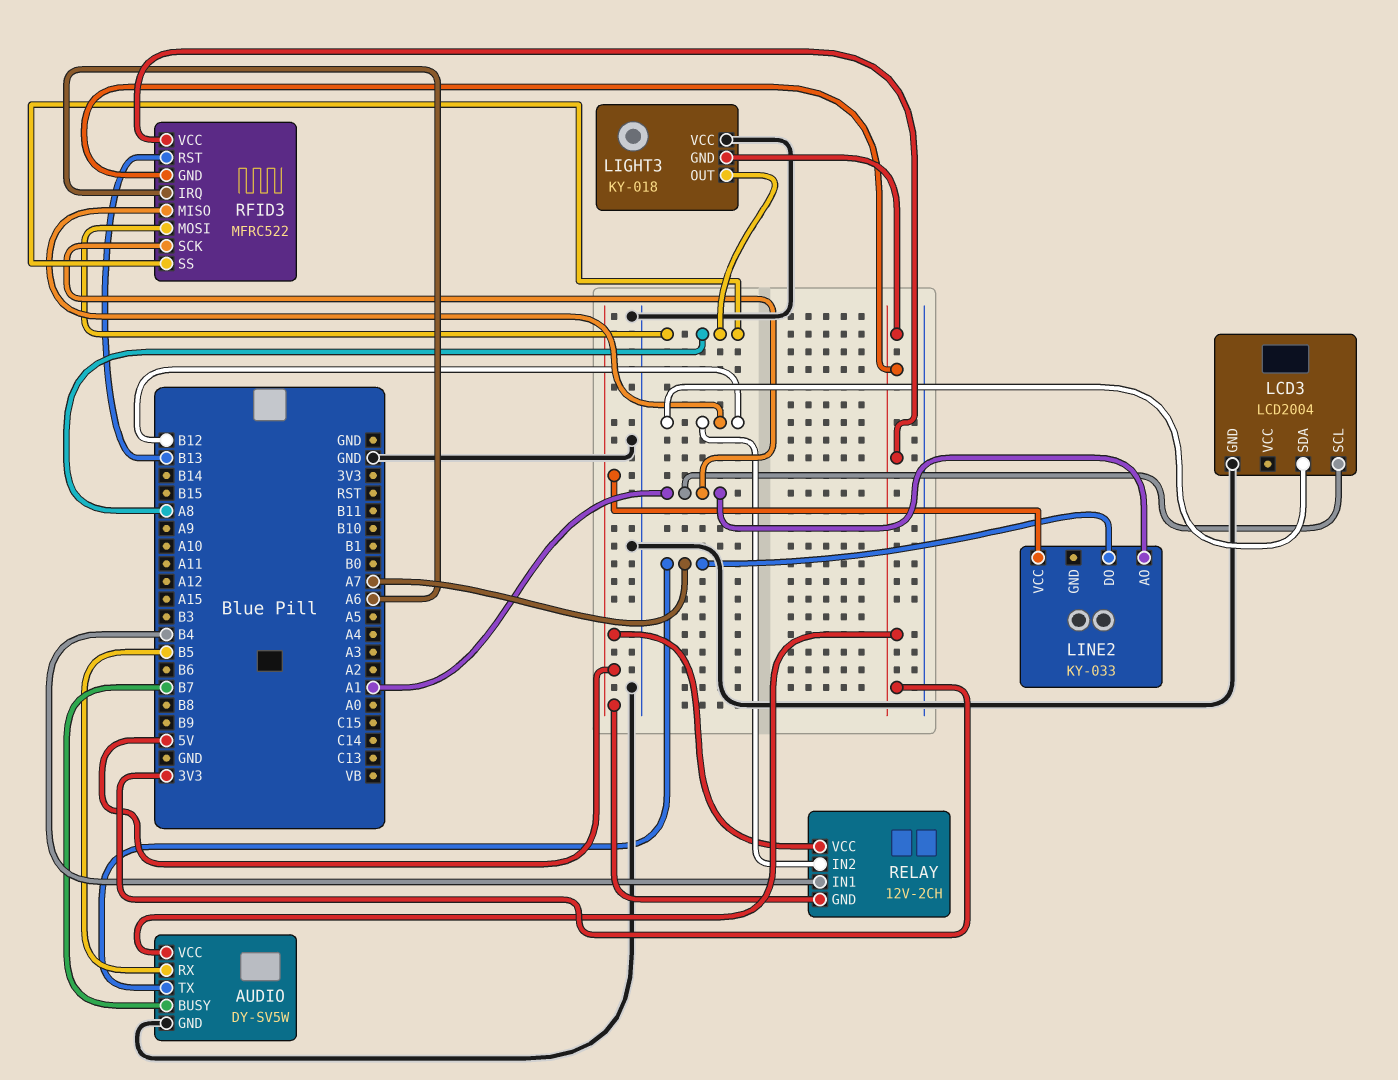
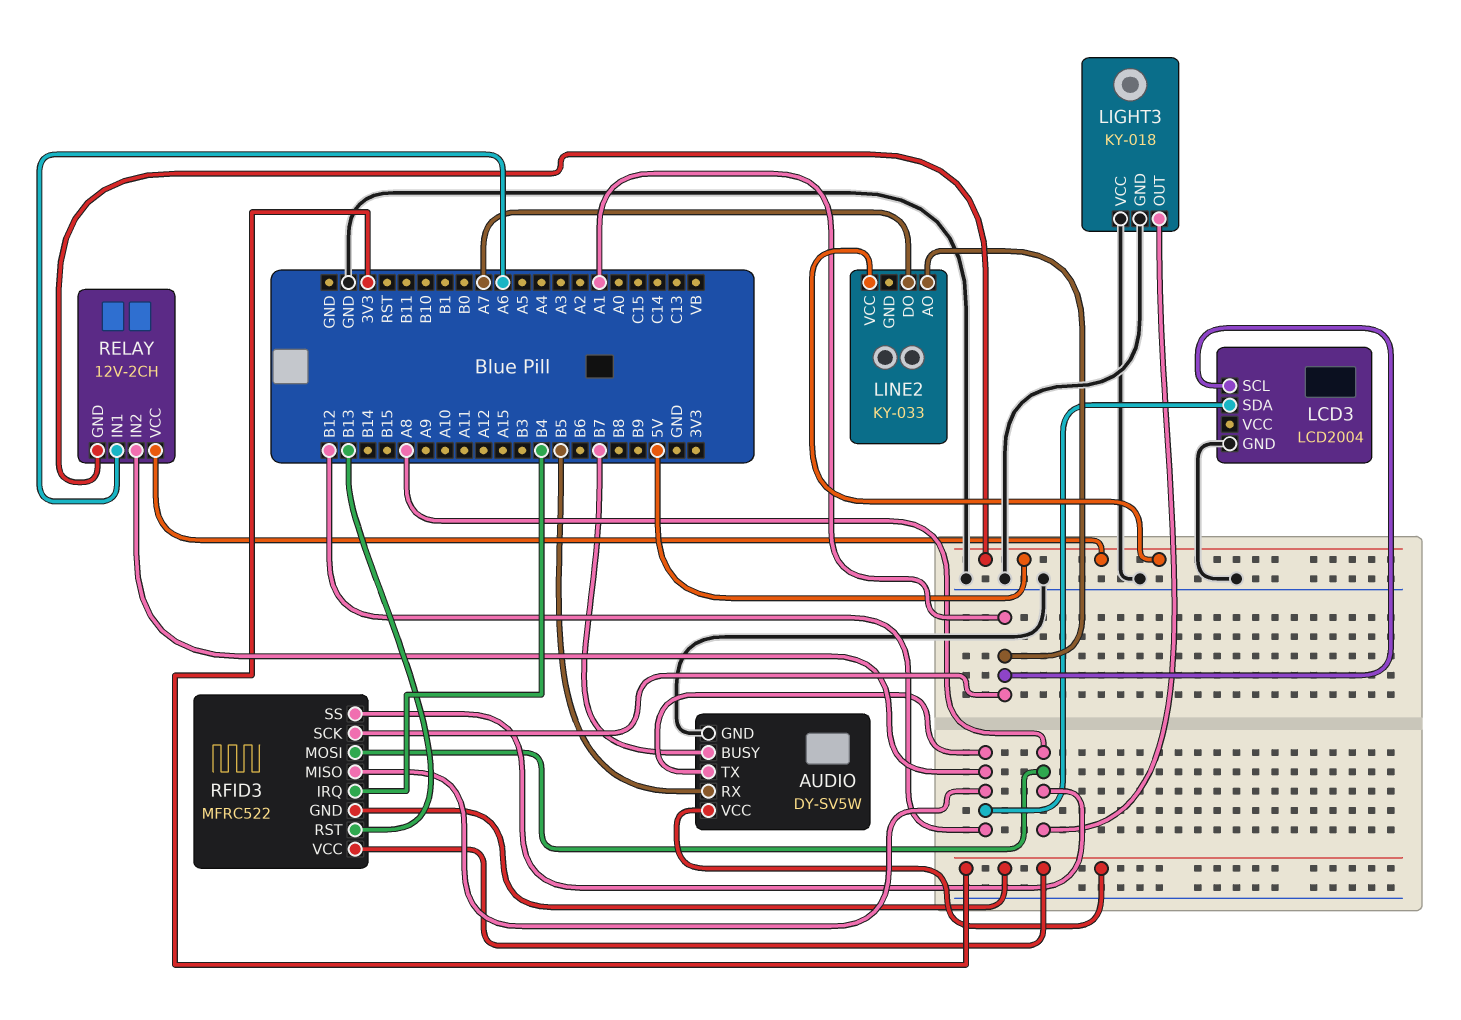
AUDIO pin TX: A7 -> B12
LIGHT3 pin GND: 3V3 -> GND
RELAY pin IN1: B4 -> A6
RFID3 pin IRQ: A6 -> B4

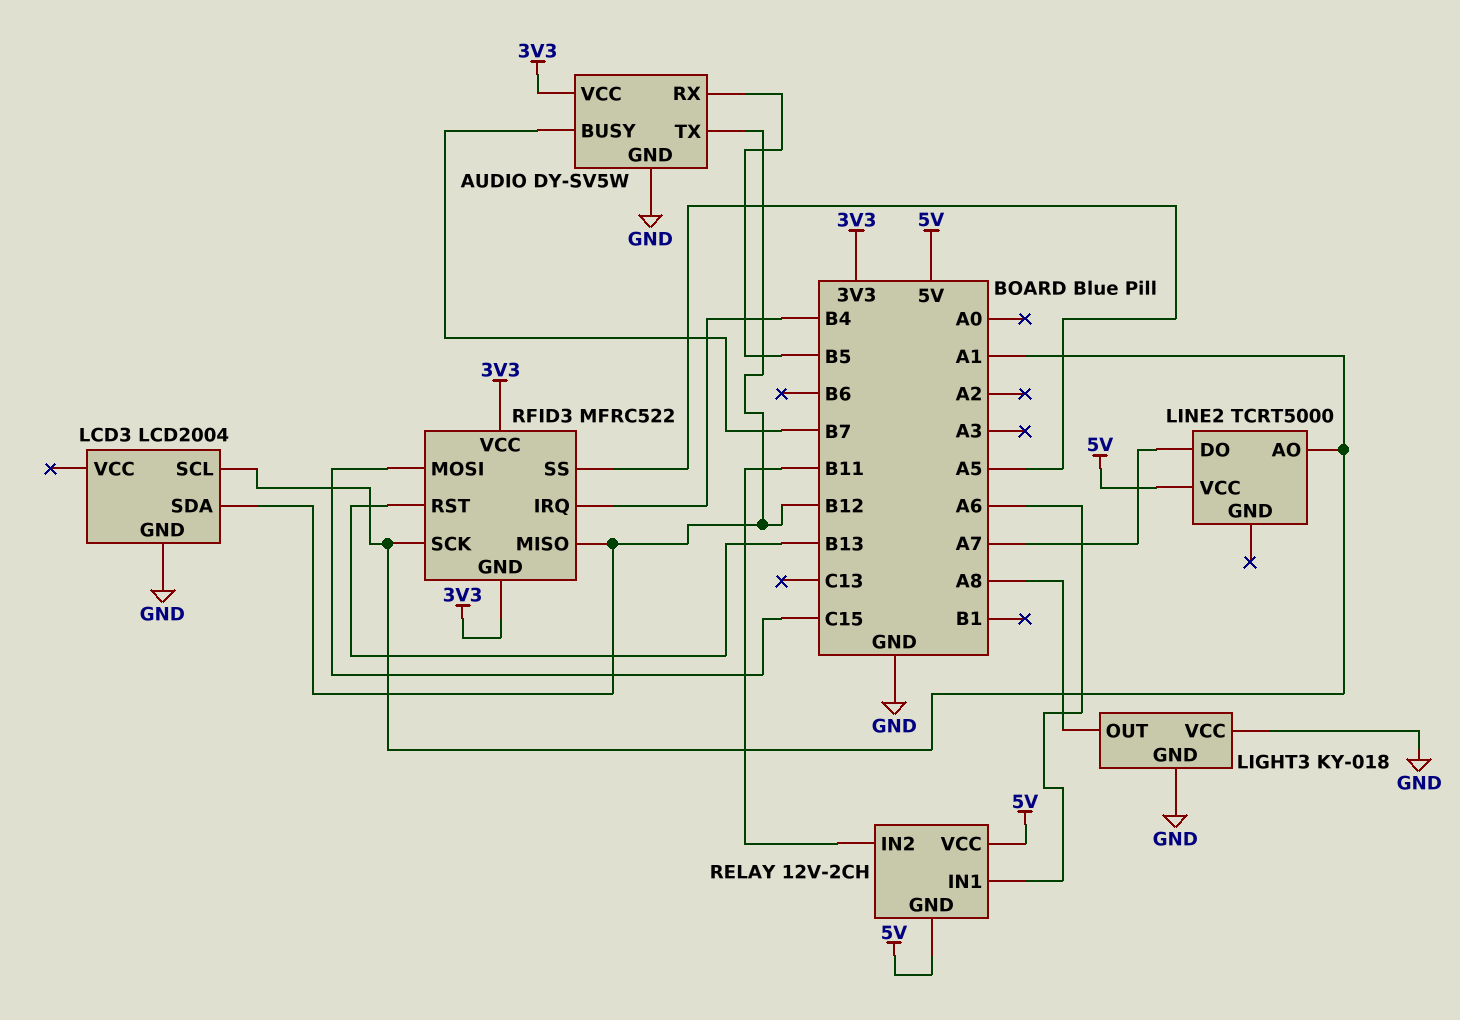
LINE2: KY-033 -> TCRT5000
RELAY pin IN2: B12 -> B11
RFID3 pin MOSI: A8 -> C15
RFID3 pin SS: A8 -> A5

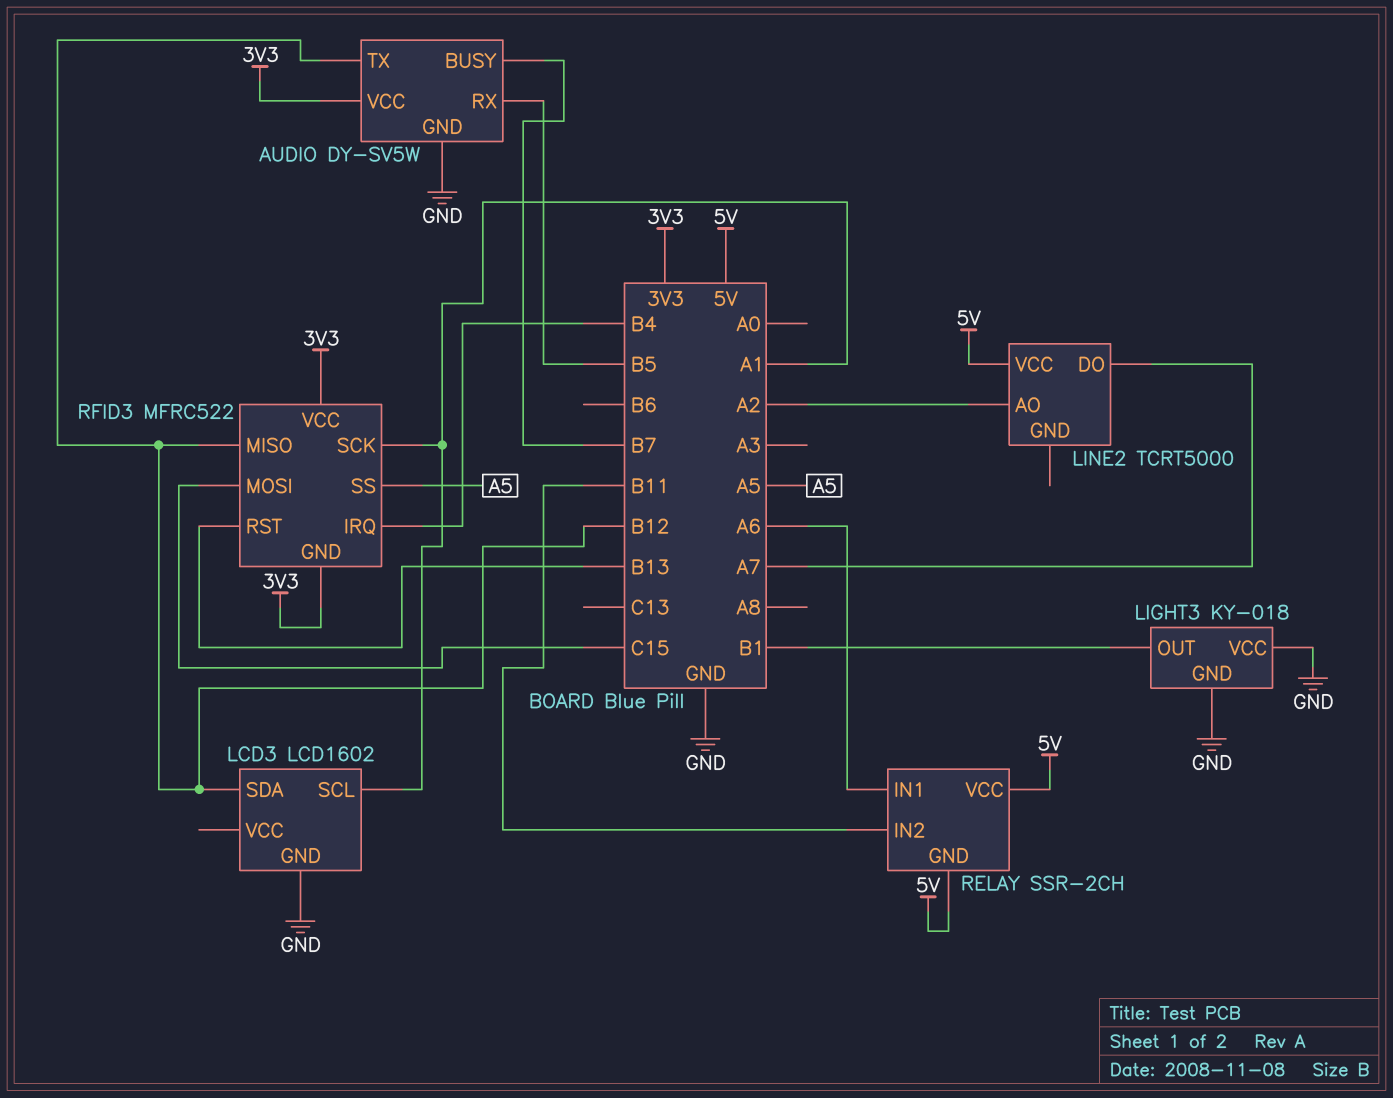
LCD3: LCD2004 -> LCD1602
LIGHT3 pin OUT: A8 -> B1
LINE2 pin AO: A1 -> A2
RELAY: 12V-2CH -> SSR-2CH

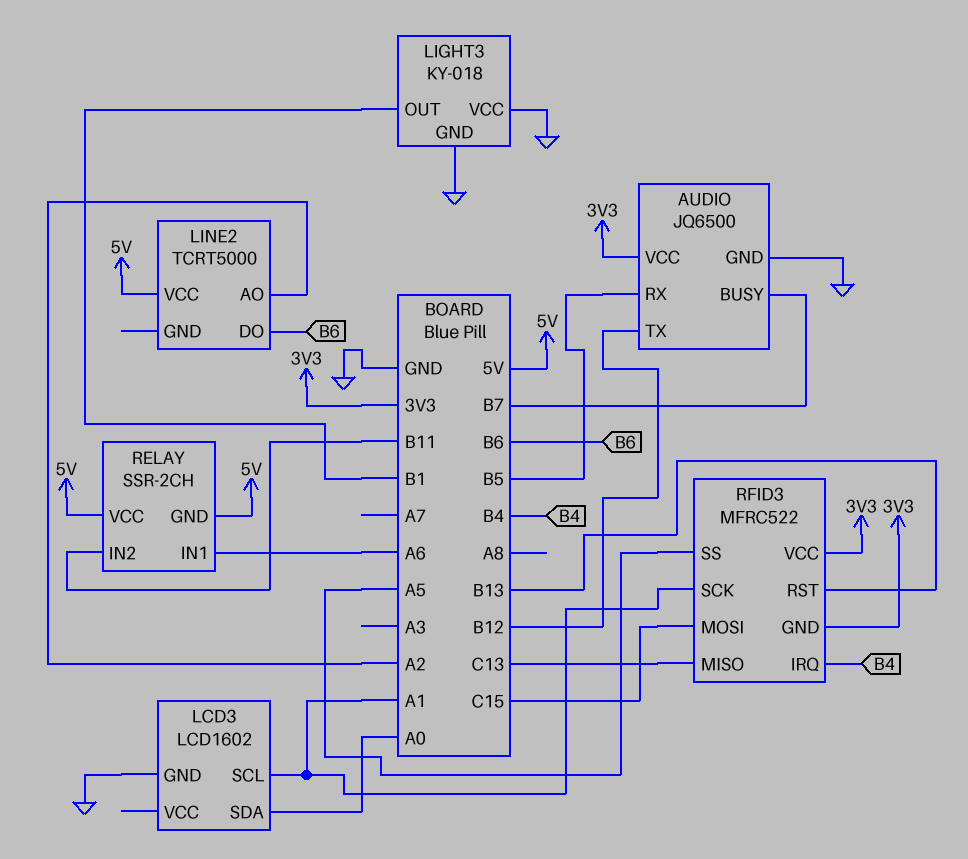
AUDIO: DY-SV5W -> JQ6500
LCD3 pin SDA: B12 -> A0
LINE2 pin DO: A7 -> B6
RFID3 pin MISO: B12 -> C13

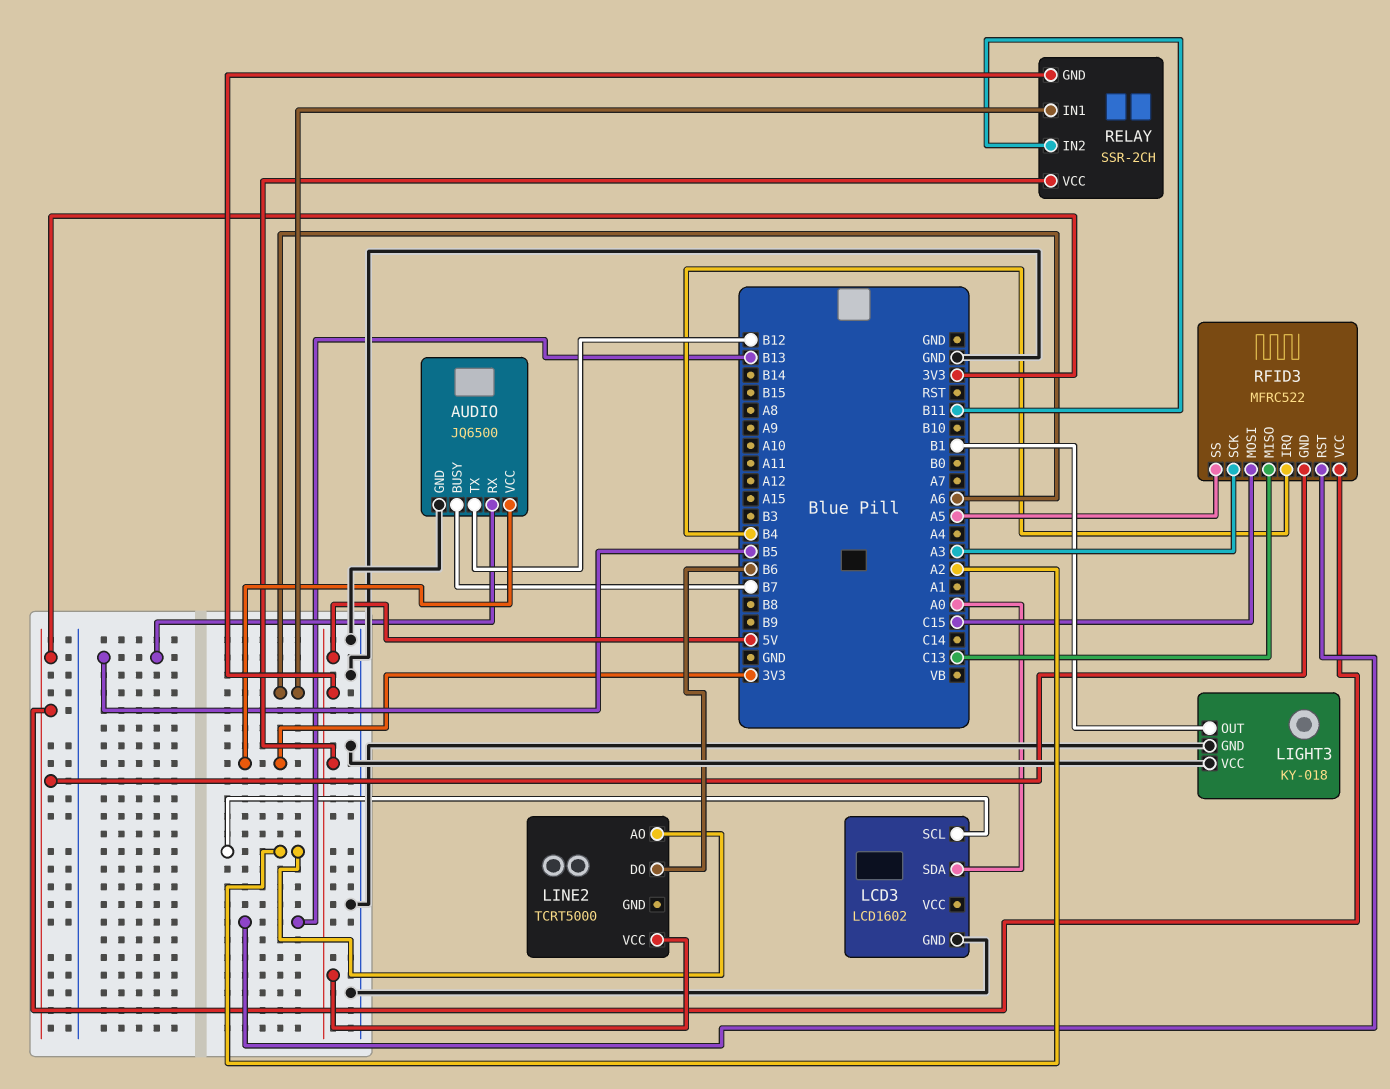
LCD3 pin SCL: A1 -> A2
RFID3 pin SCK: A1 -> A3

